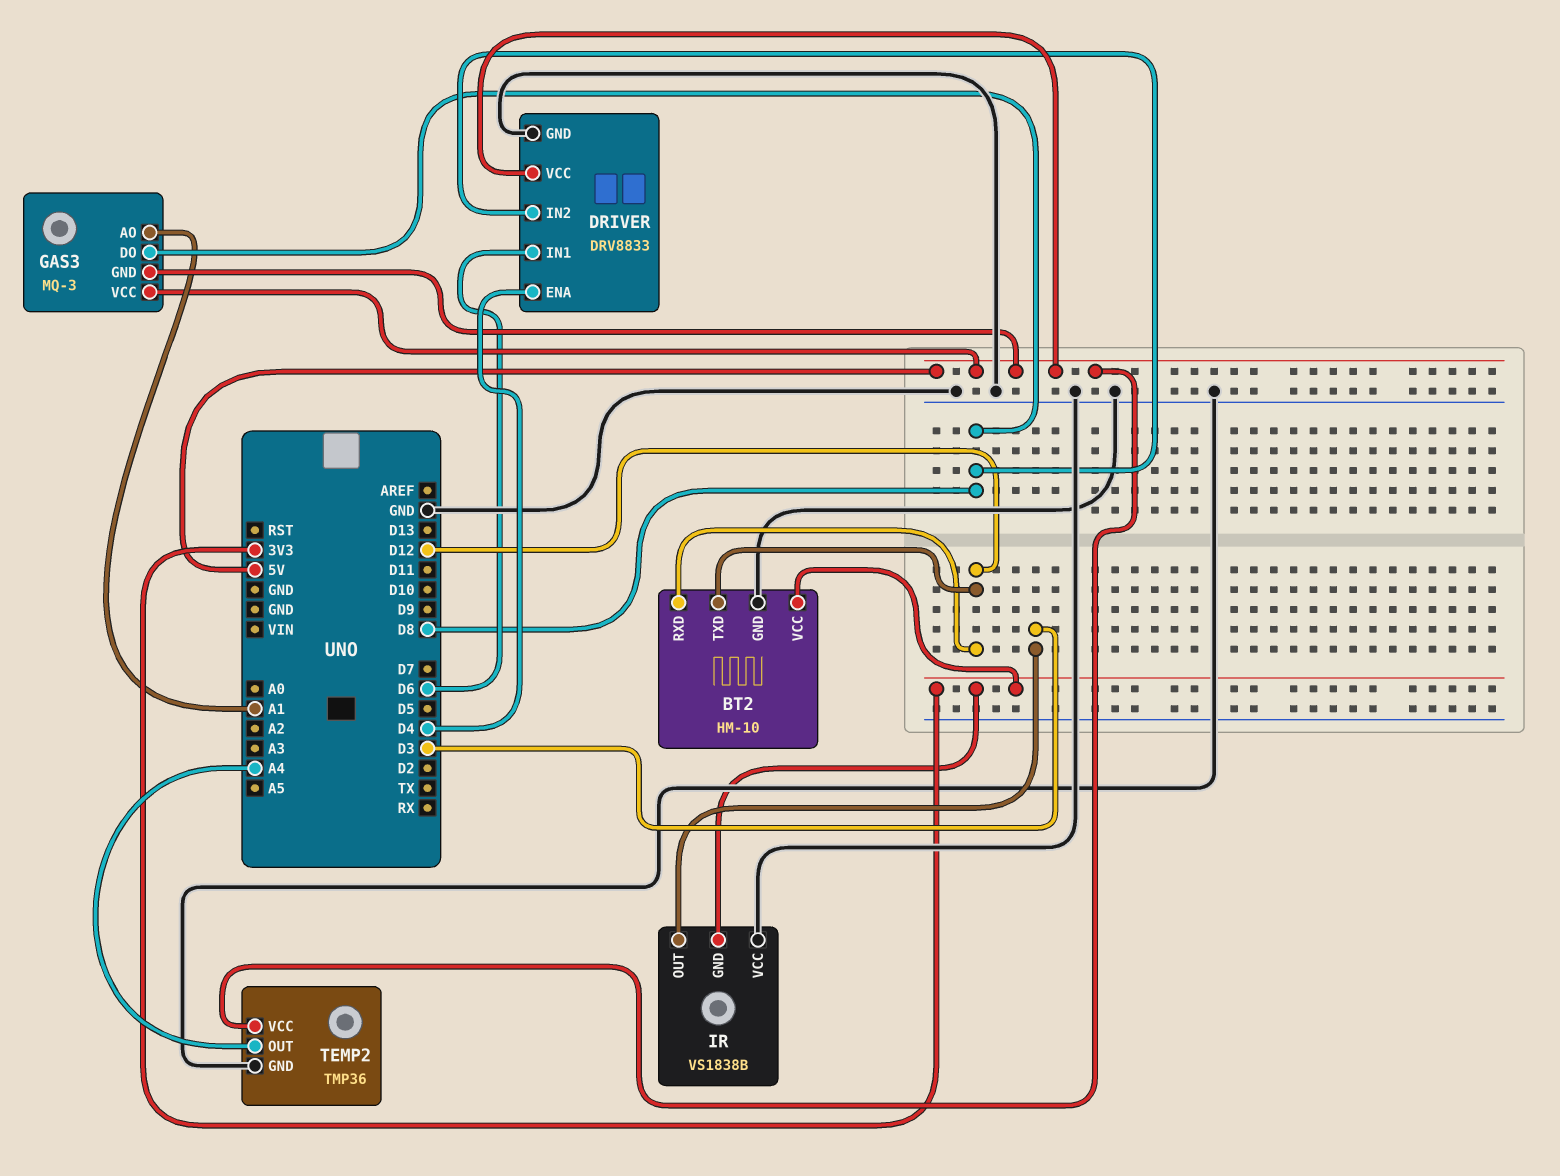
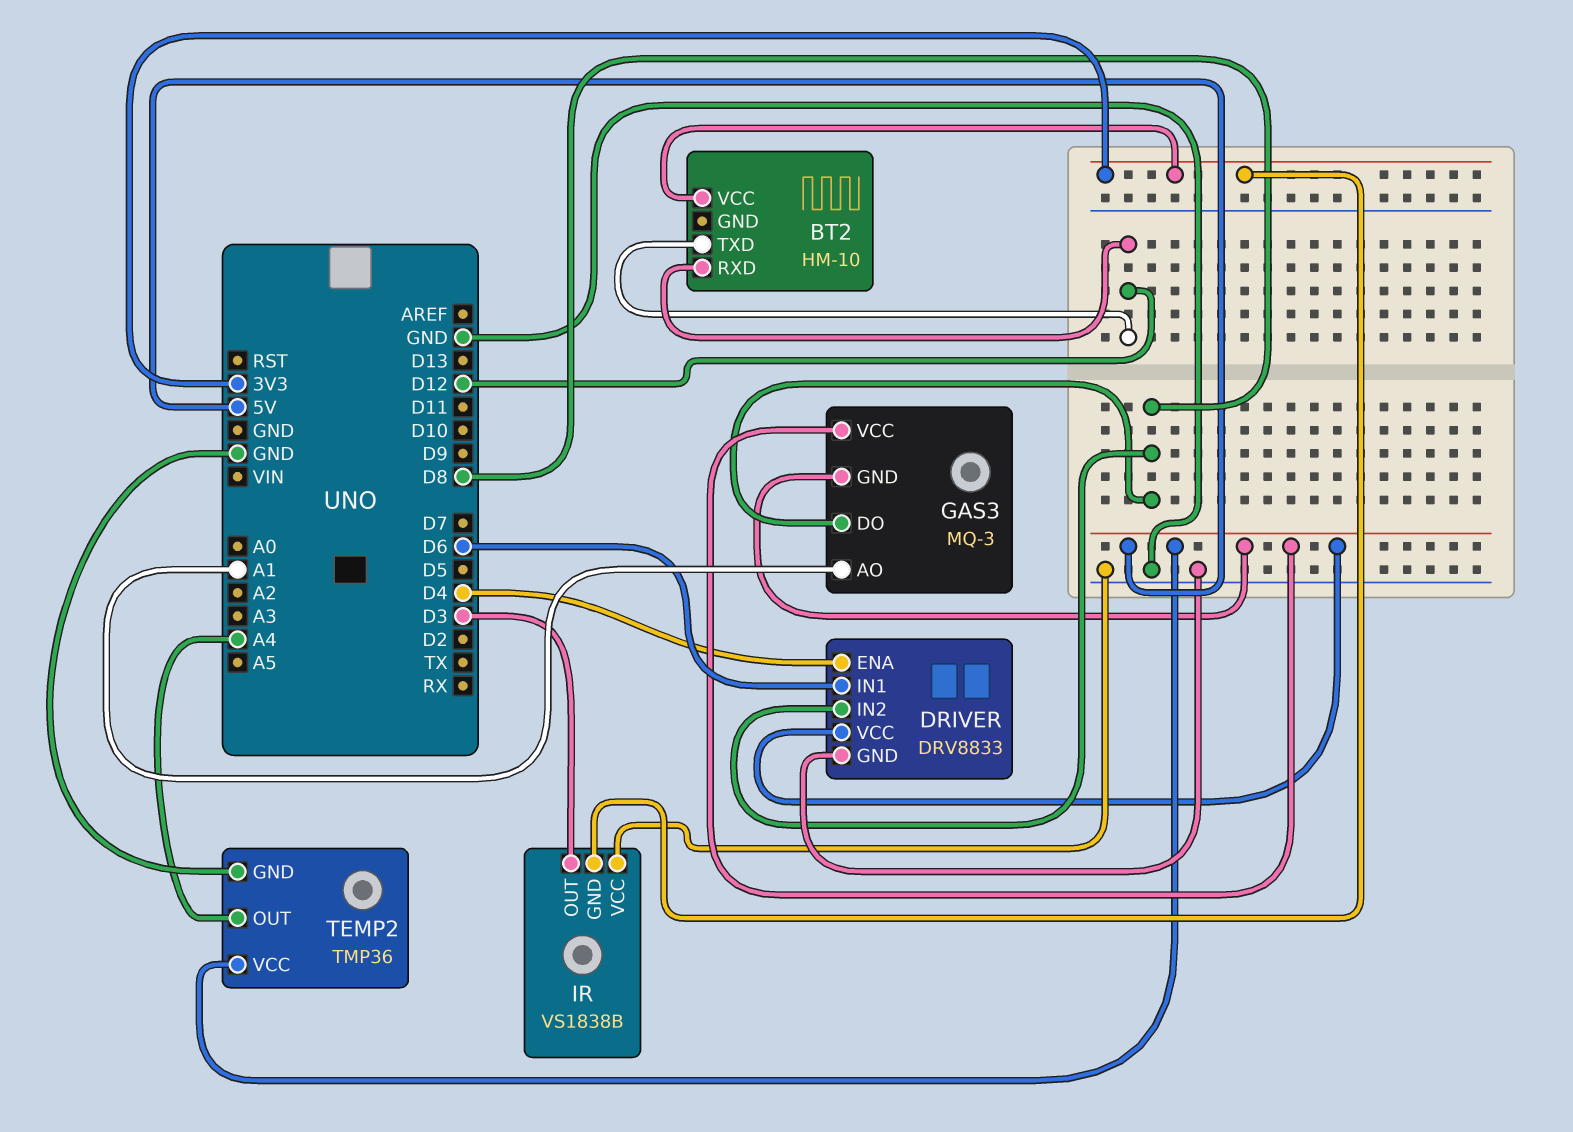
BT2 pin GND: GND -> none

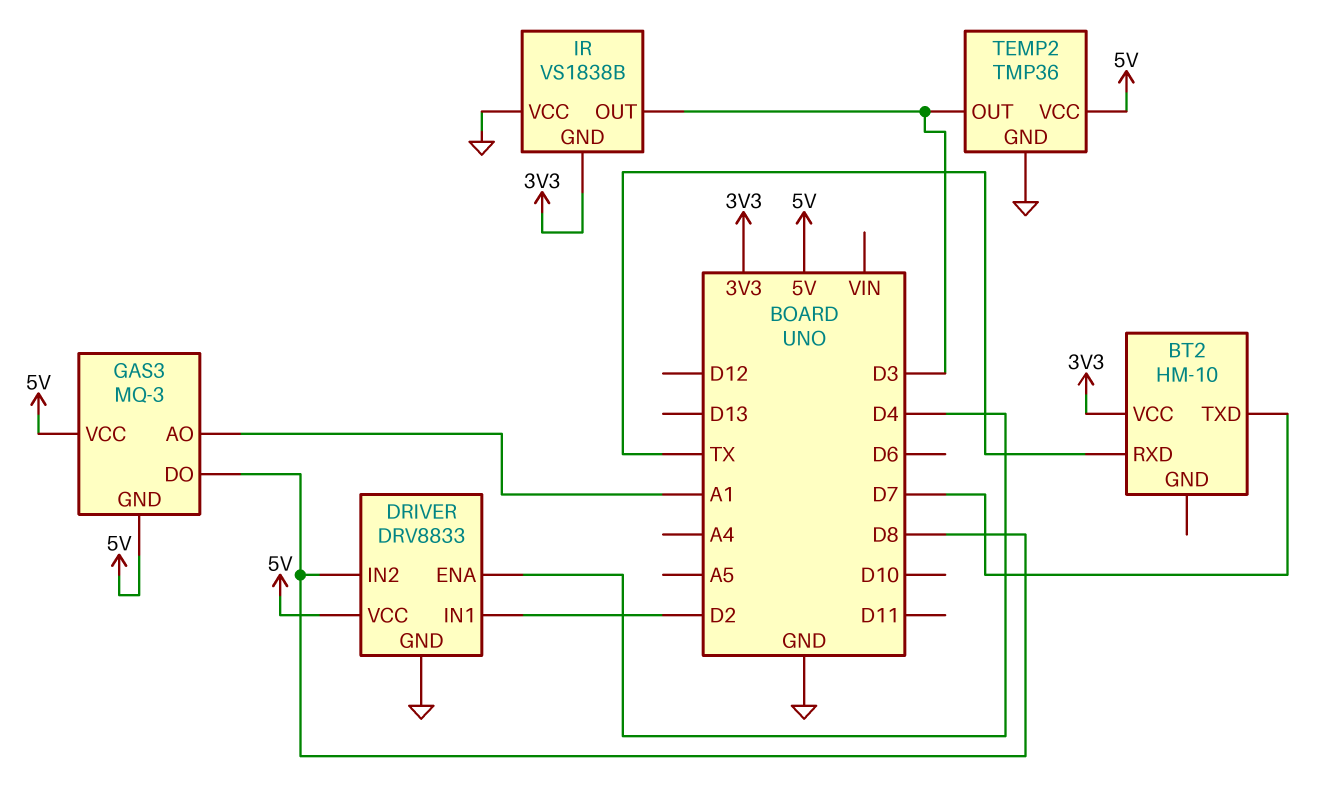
BT2 pin RXD: D12 -> TX
BT2 pin TXD: D12 -> D7
DRIVER pin IN1: D6 -> D2
TEMP2 pin OUT: A4 -> D3

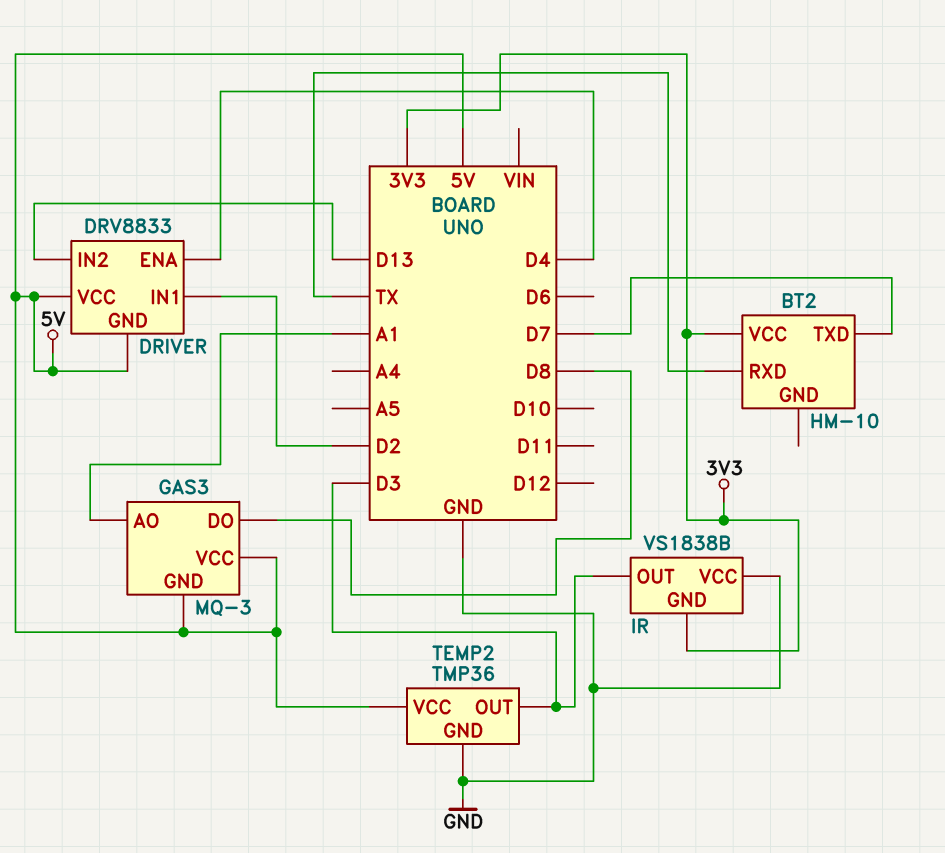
DRIVER pin GND: GND -> 5V
DRIVER pin IN2: D8 -> D13

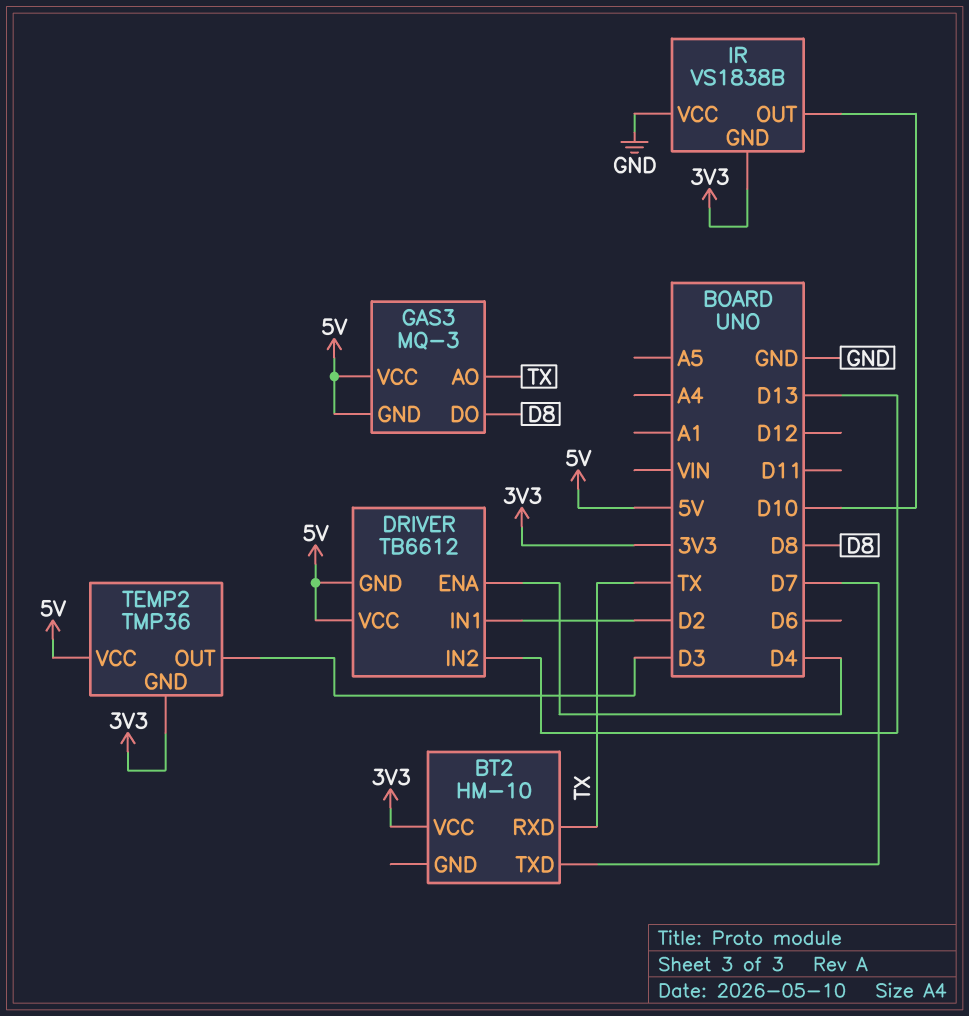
DRIVER: DRV8833 -> TB6612
GAS3 pin AO: A1 -> TX
IR pin OUT: D3 -> D10
TEMP2 pin GND: GND -> 3V3

